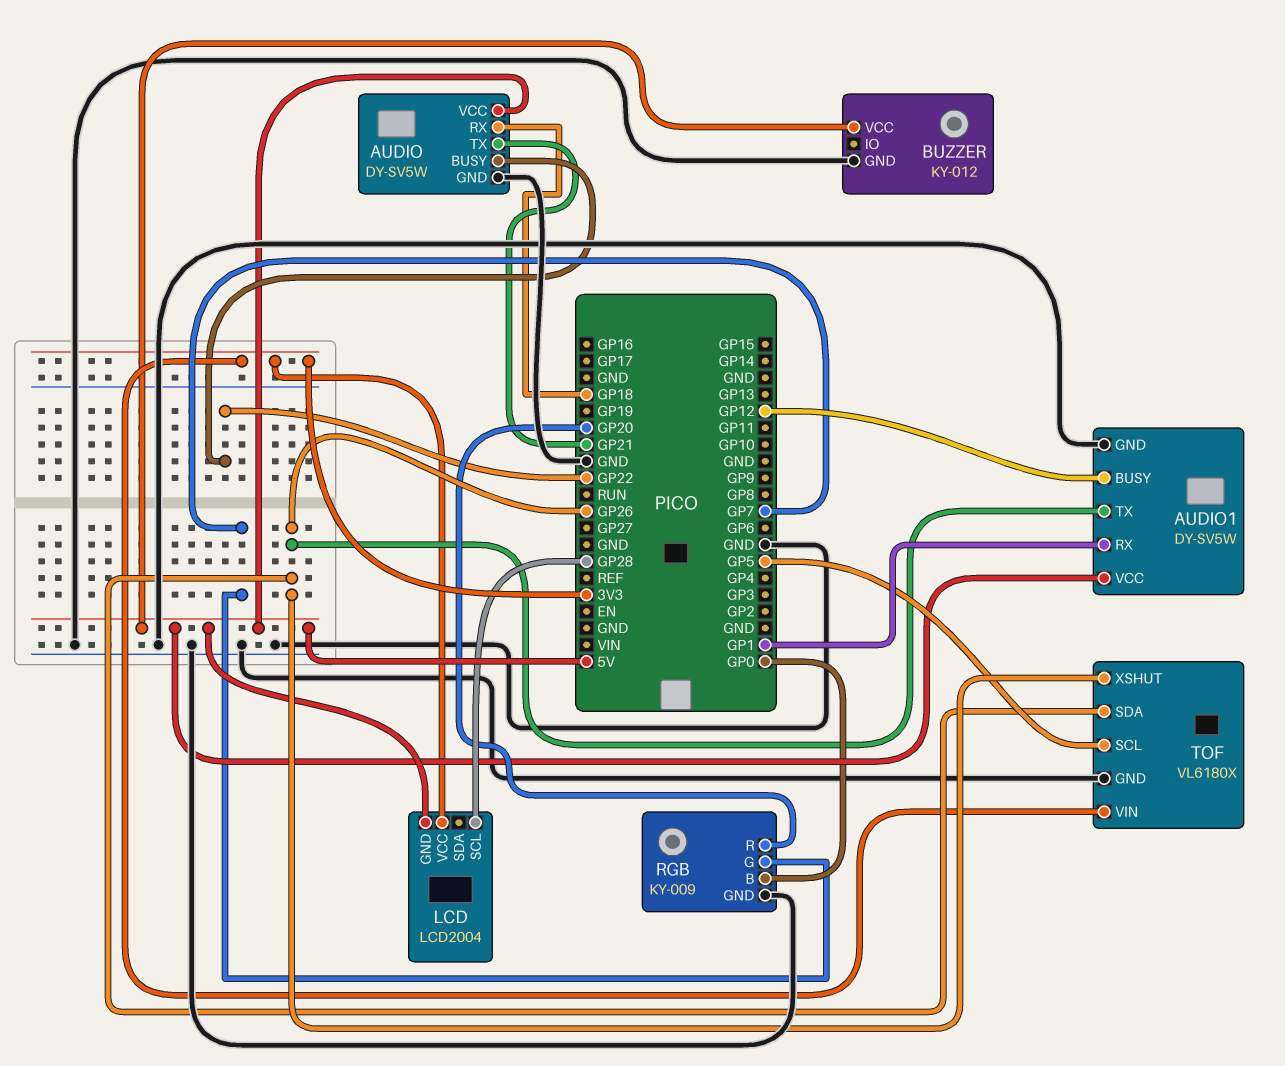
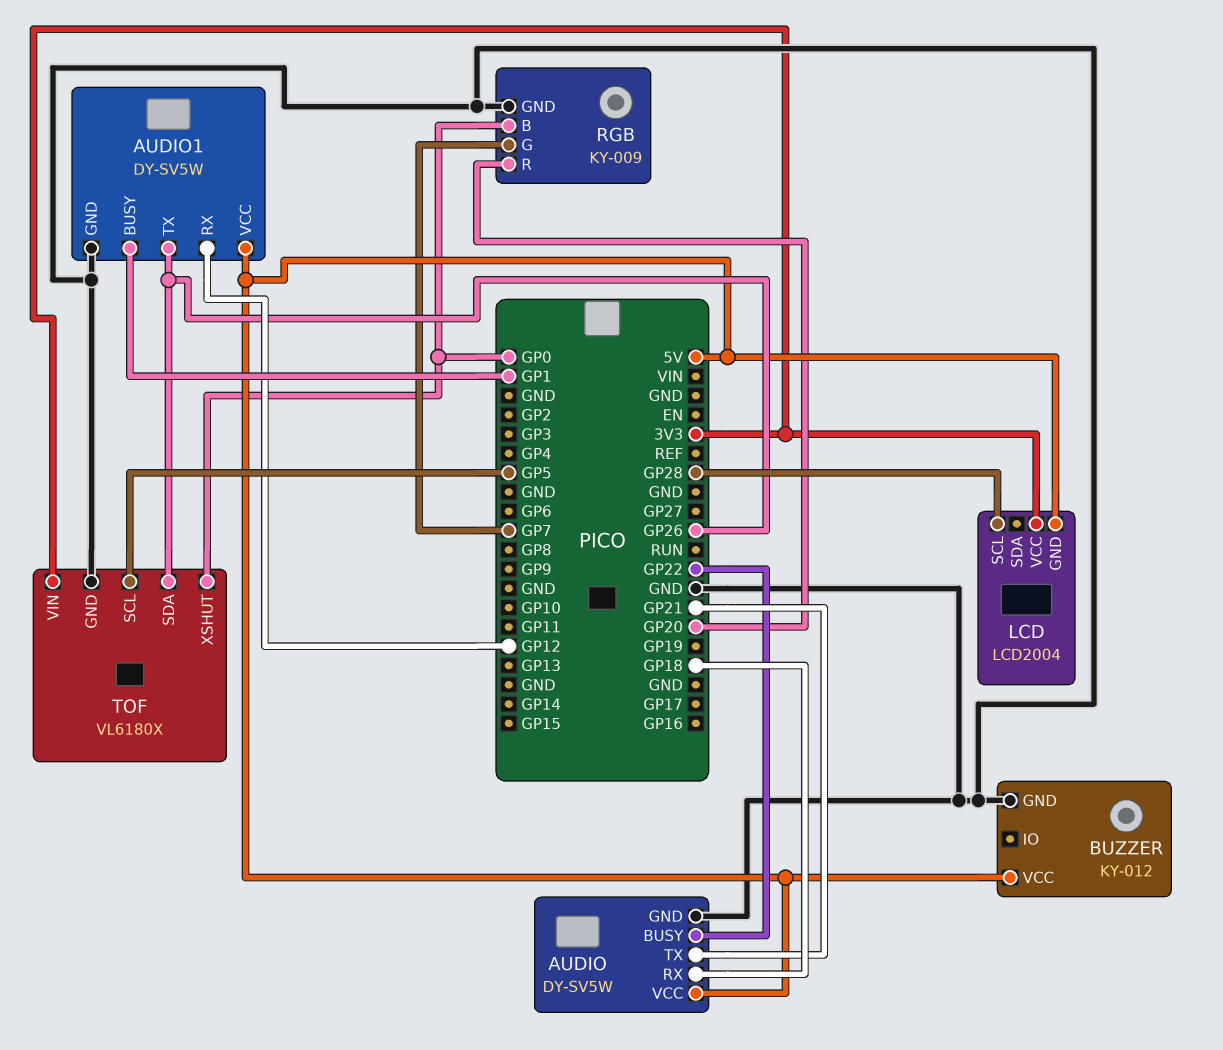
AUDIO1 pin BUSY: GP12 -> GP1
AUDIO1 pin RX: GP1 -> GP12
TOF pin XSHUT: GP26 -> GP0

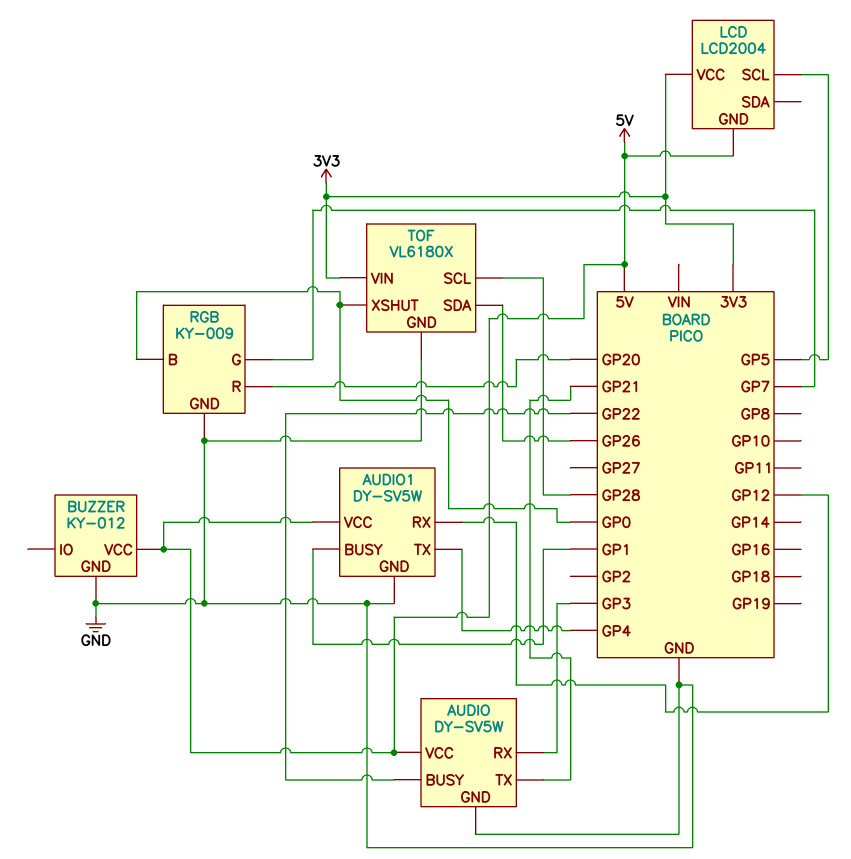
AUDIO pin RX: GP18 -> GP3
AUDIO1 pin TX: GP26 -> GP4
LCD pin SCL: GP28 -> GP5
TOF pin SCL: GP5 -> GP28

